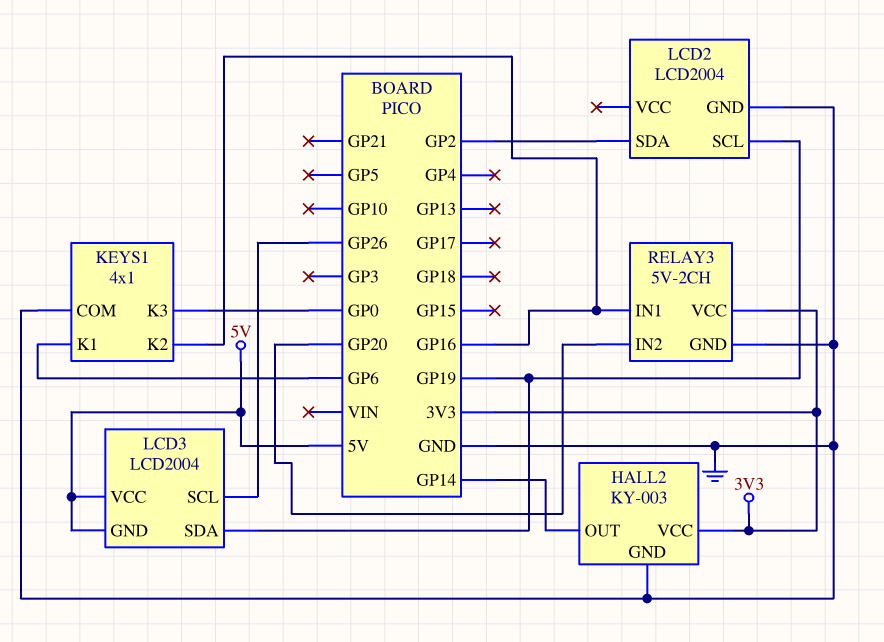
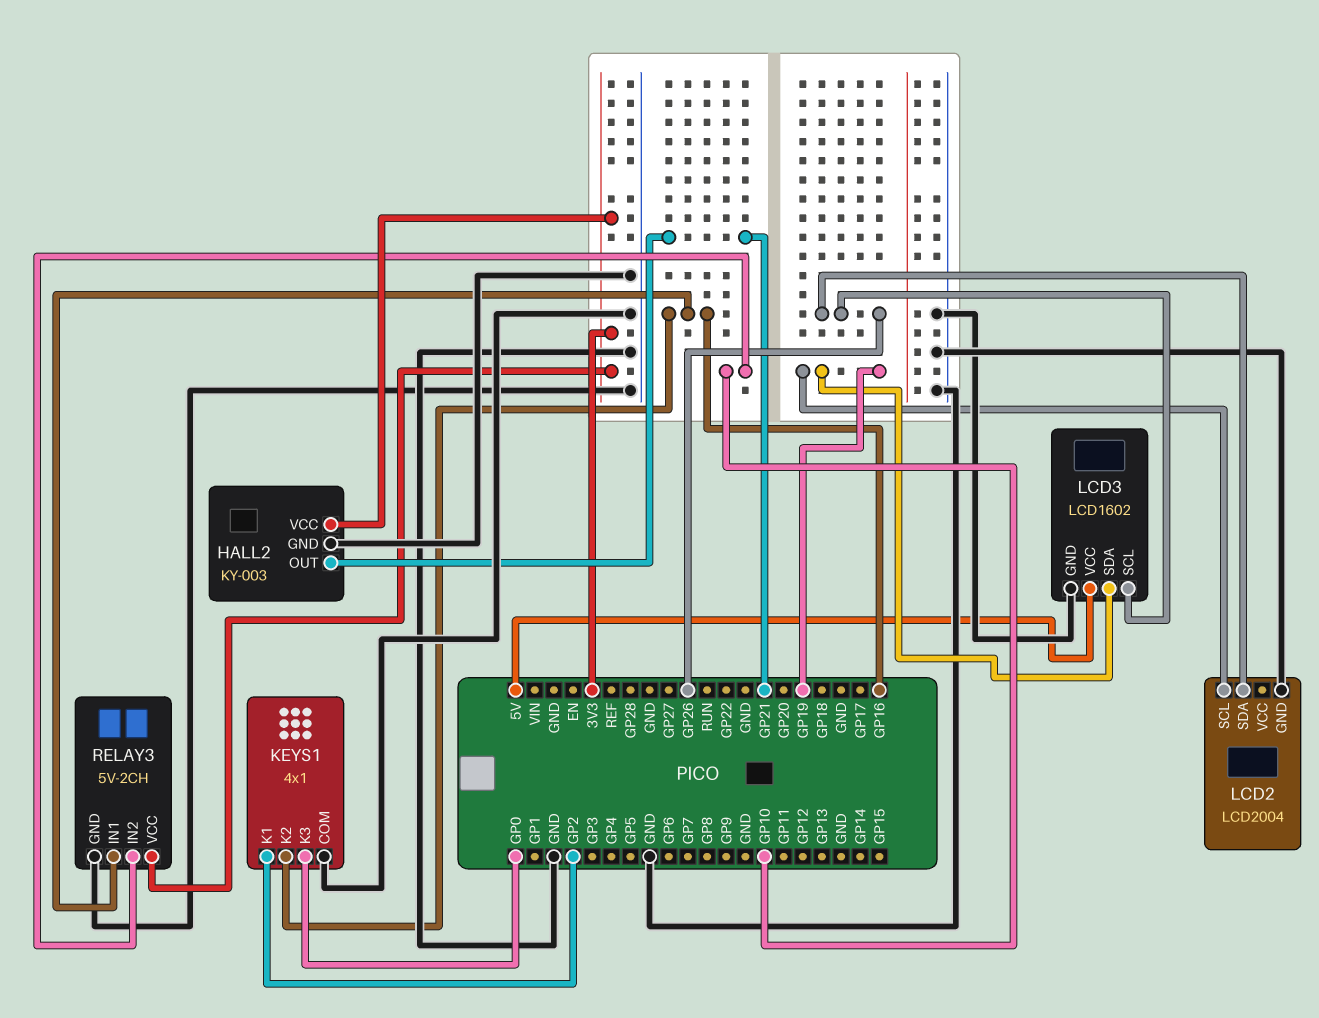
HALL2 pin OUT: GP14 -> GP21
KEYS1 pin K1: GP6 -> GP2
LCD2 pin SDA: GP2 -> GP26
LCD3: LCD2004 -> LCD1602
LCD3 pin GND: 5V -> GND
RELAY3 pin IN2: GP20 -> GP10

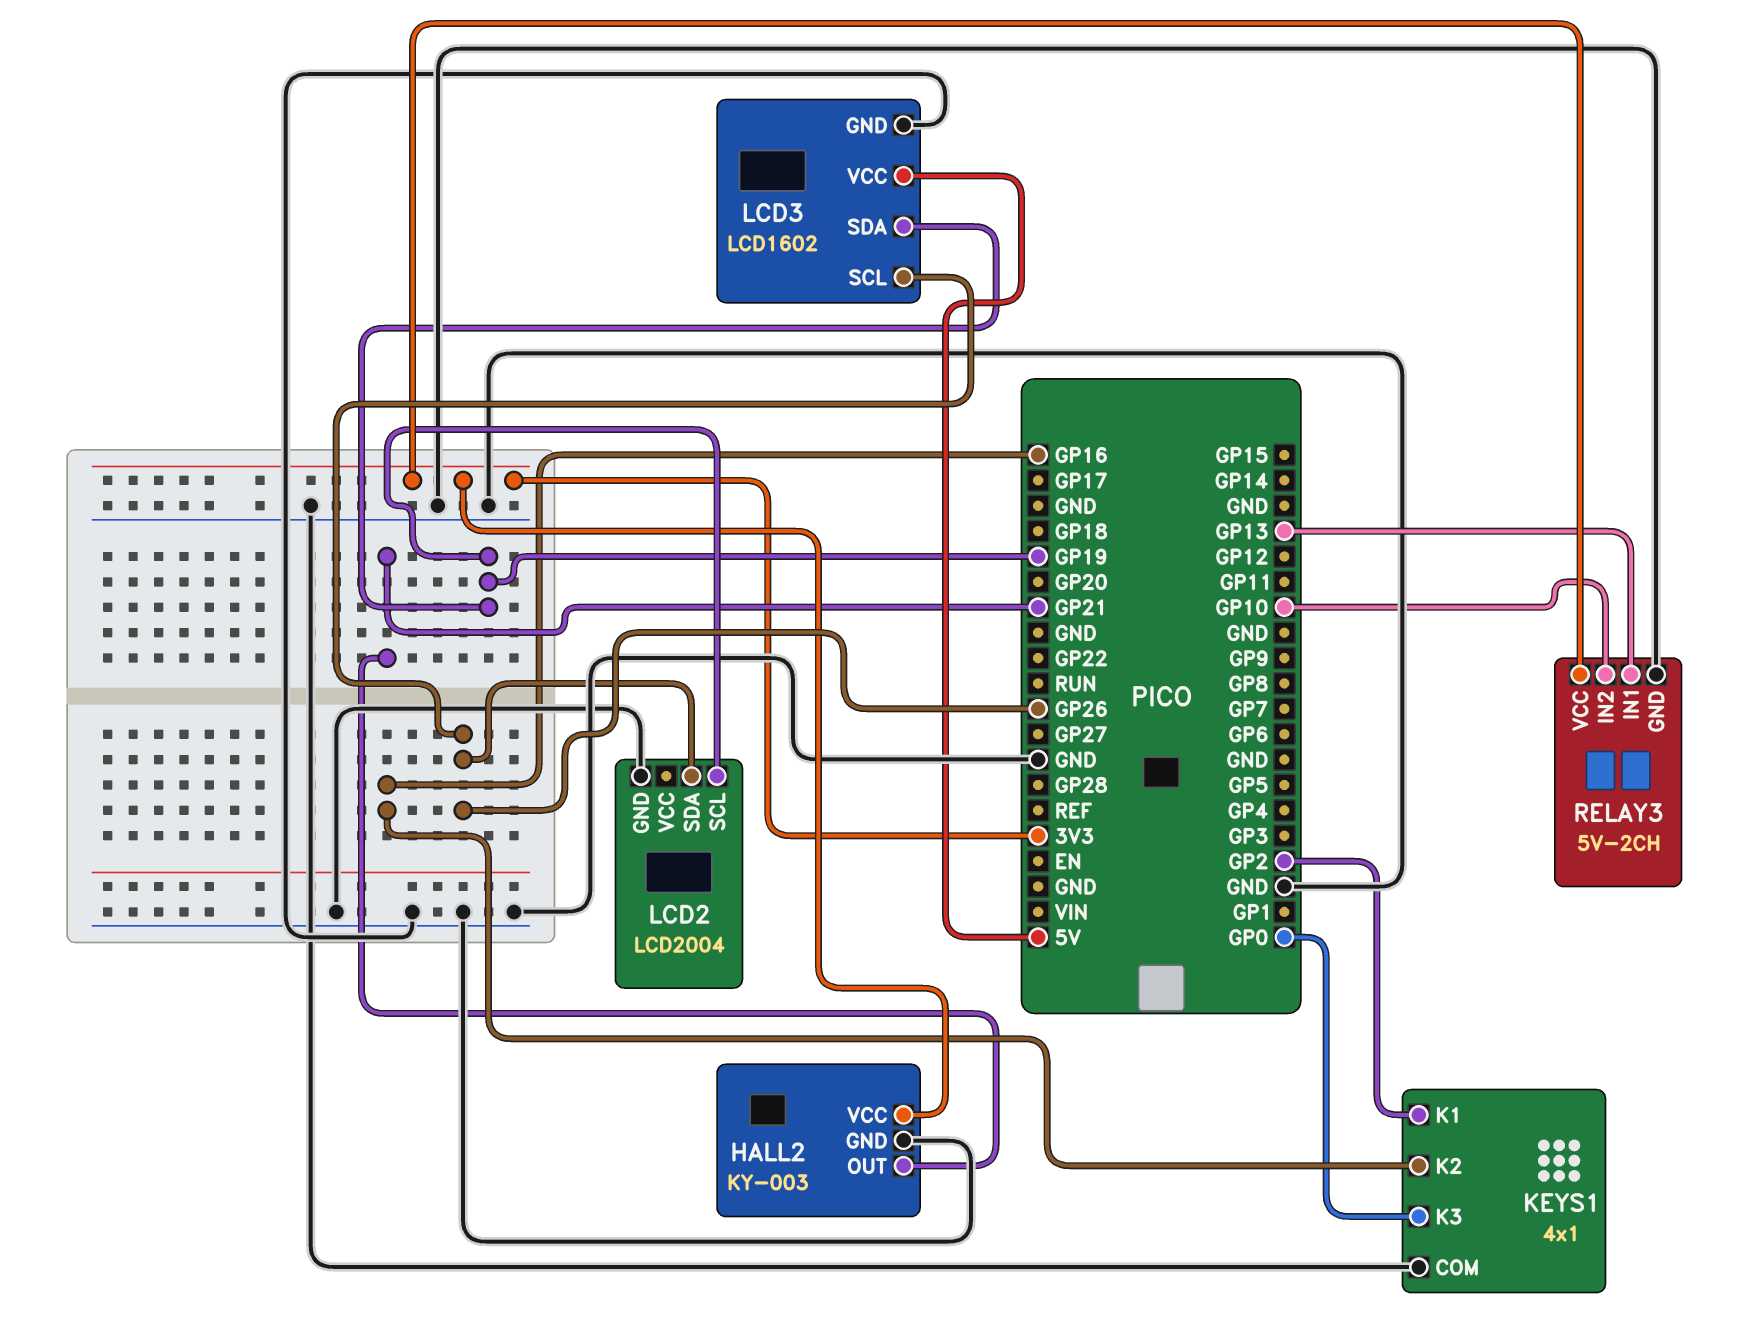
RELAY3 pin IN1: GP16 -> GP13

